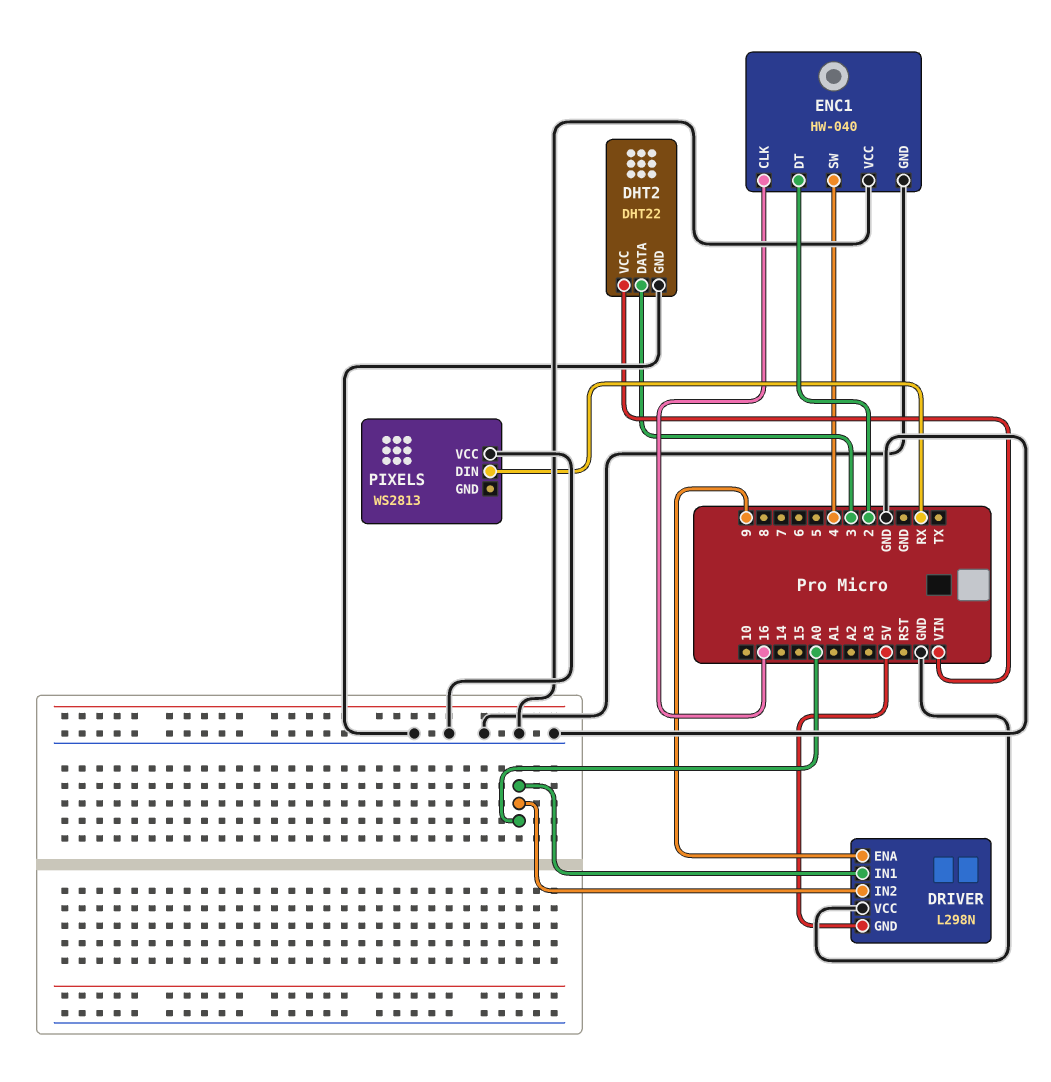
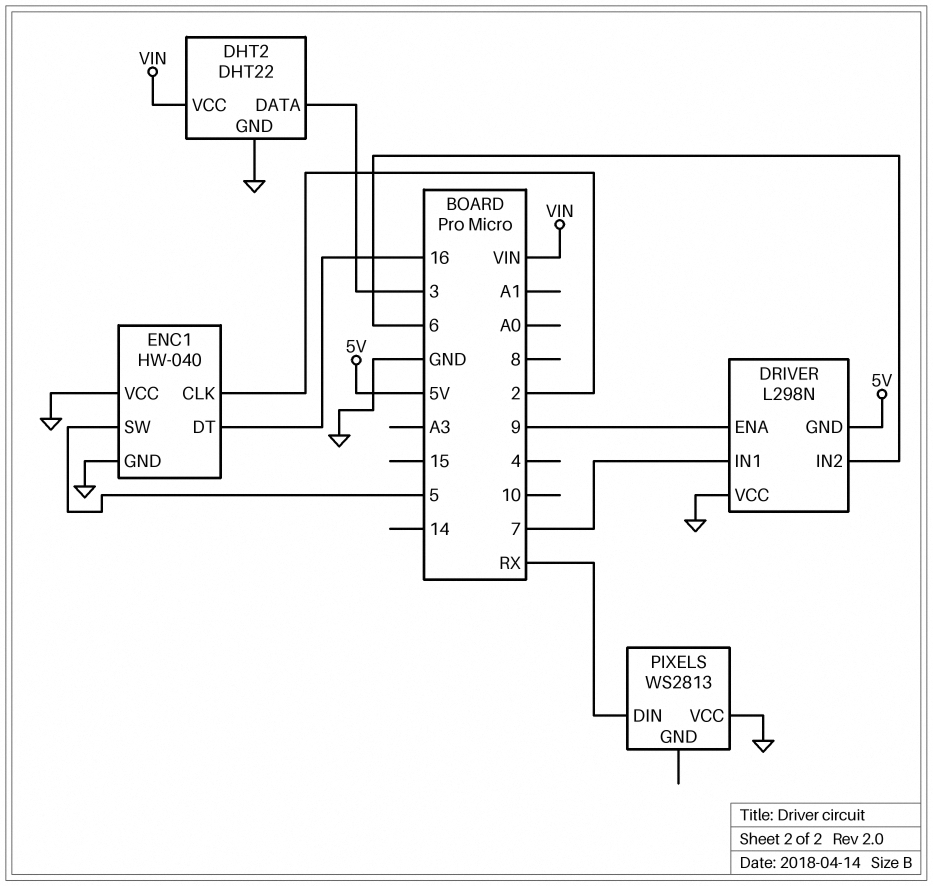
DRIVER pin IN1: A0 -> 7
DRIVER pin IN2: A0 -> 6
ENC1 pin CLK: 16 -> 2
ENC1 pin DT: 2 -> 16
ENC1 pin SW: 4 -> 5

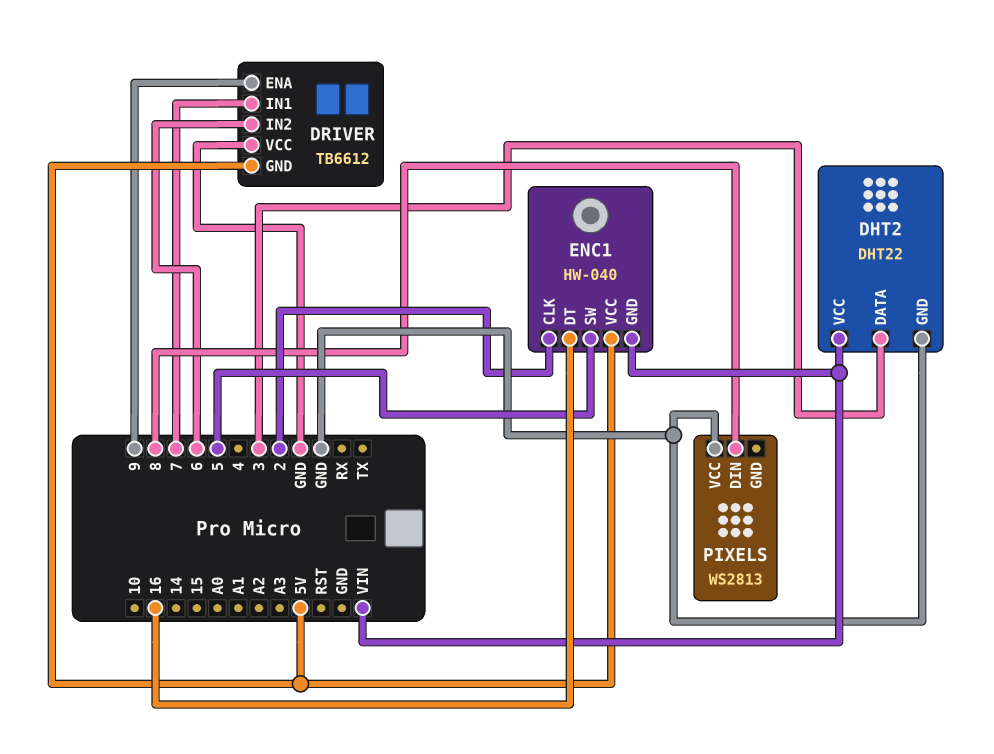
DRIVER: L298N -> TB6612
ENC1 pin GND: GND -> VIN
ENC1 pin VCC: GND -> 5V
PIXELS pin DIN: RX -> 8

